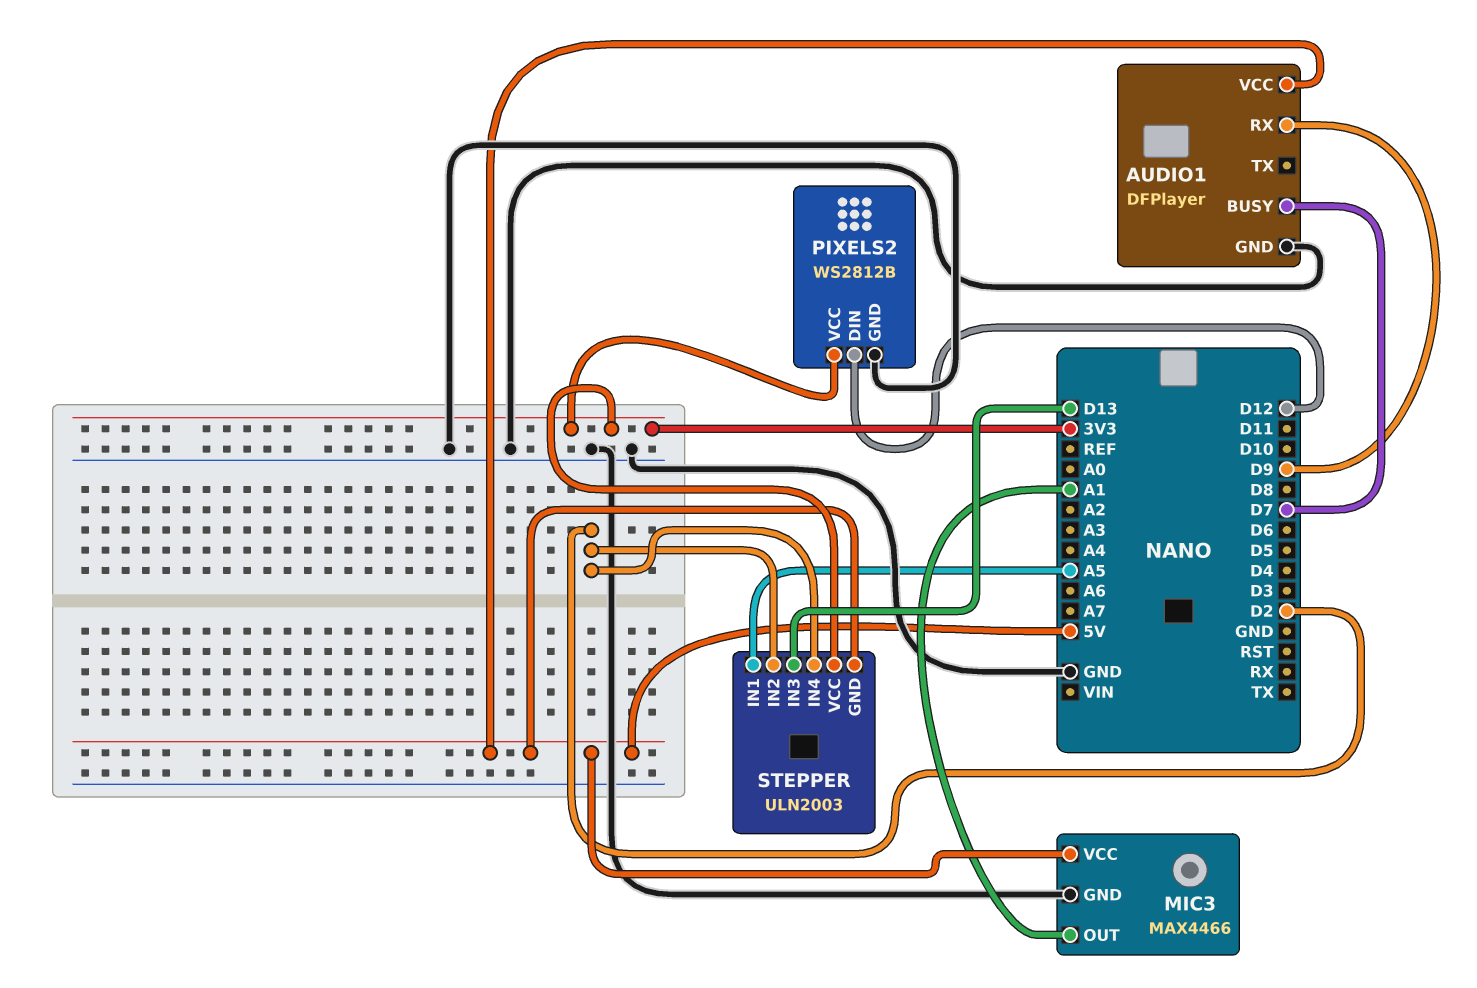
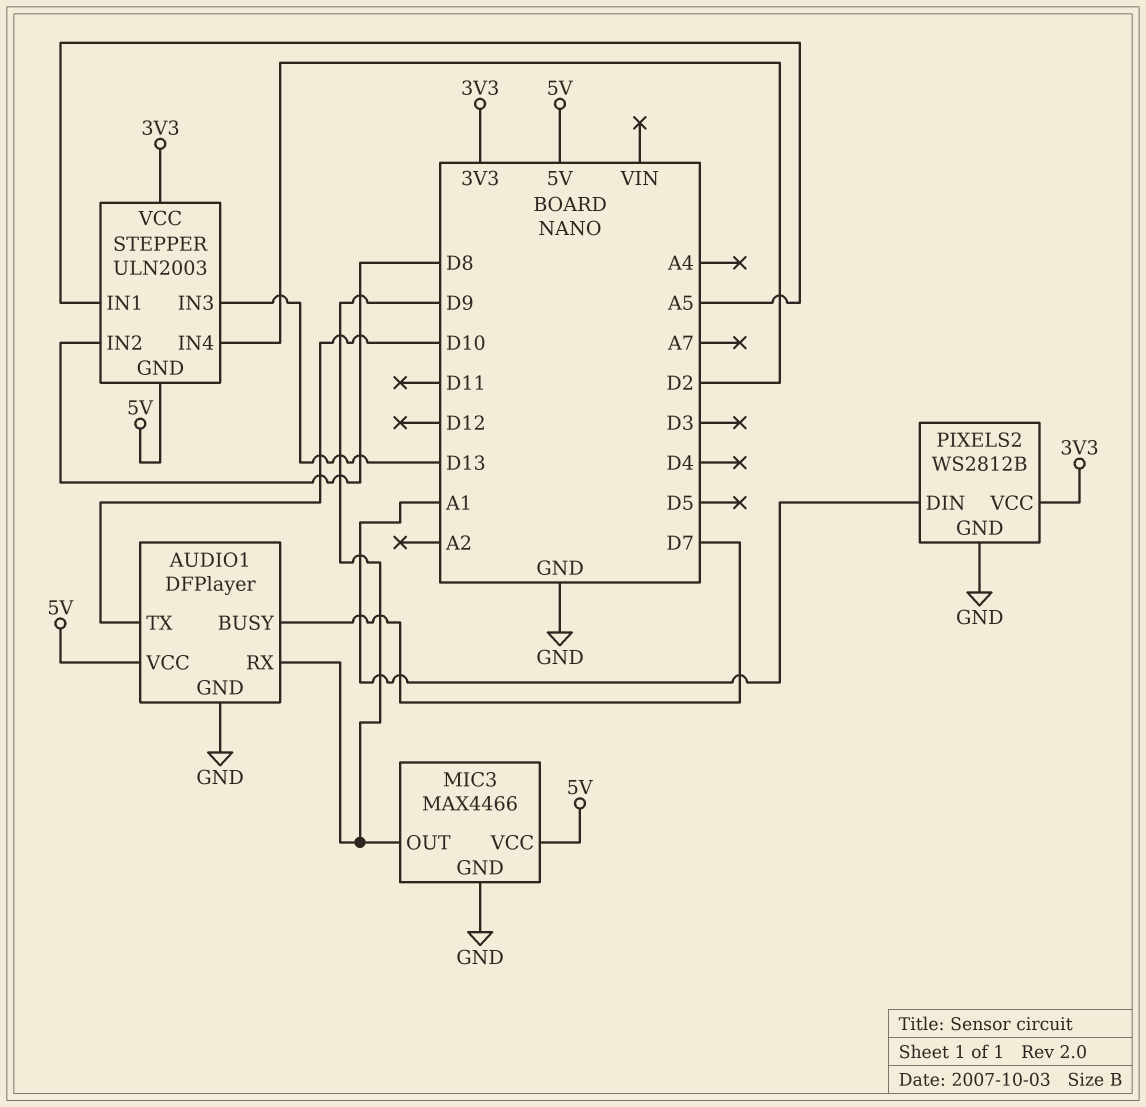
AUDIO1 pin TX: none -> D10
MIC3 pin OUT: A1 -> D9
PIXELS2 pin DIN: D12 -> A1
STEPPER pin IN2: D2 -> D8

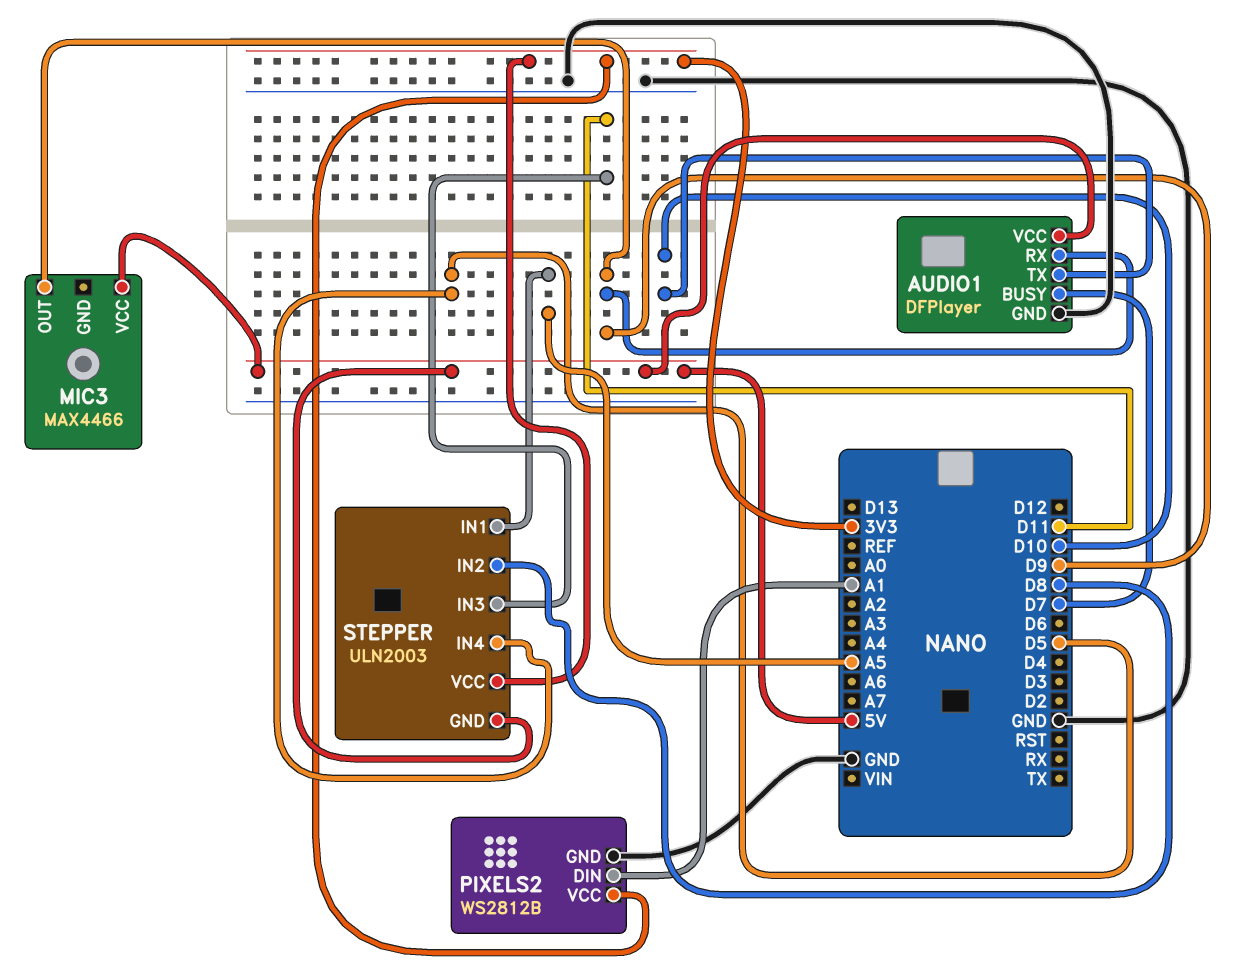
MIC3 pin GND: GND -> none
STEPPER pin IN3: D13 -> D11
STEPPER pin IN4: D2 -> D5

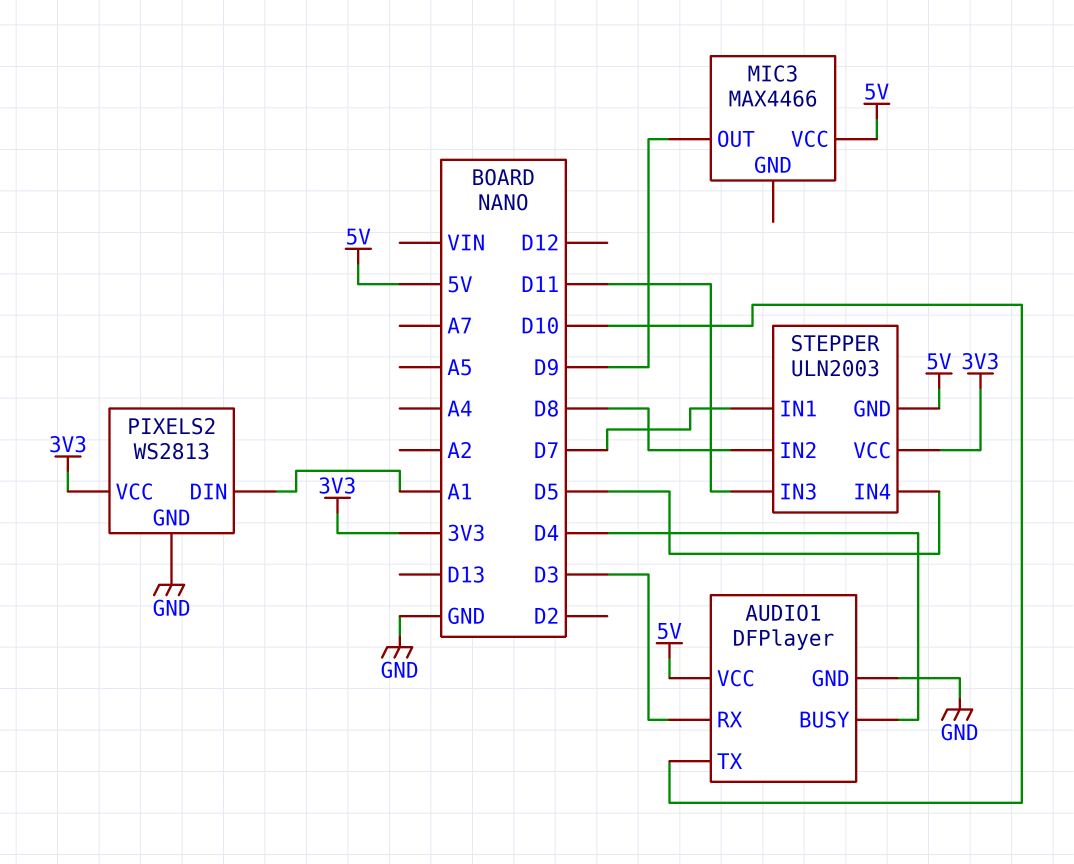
AUDIO1 pin BUSY: D7 -> D4
AUDIO1 pin RX: D9 -> D3
PIXELS2: WS2812B -> WS2813
STEPPER pin IN1: A5 -> D7

